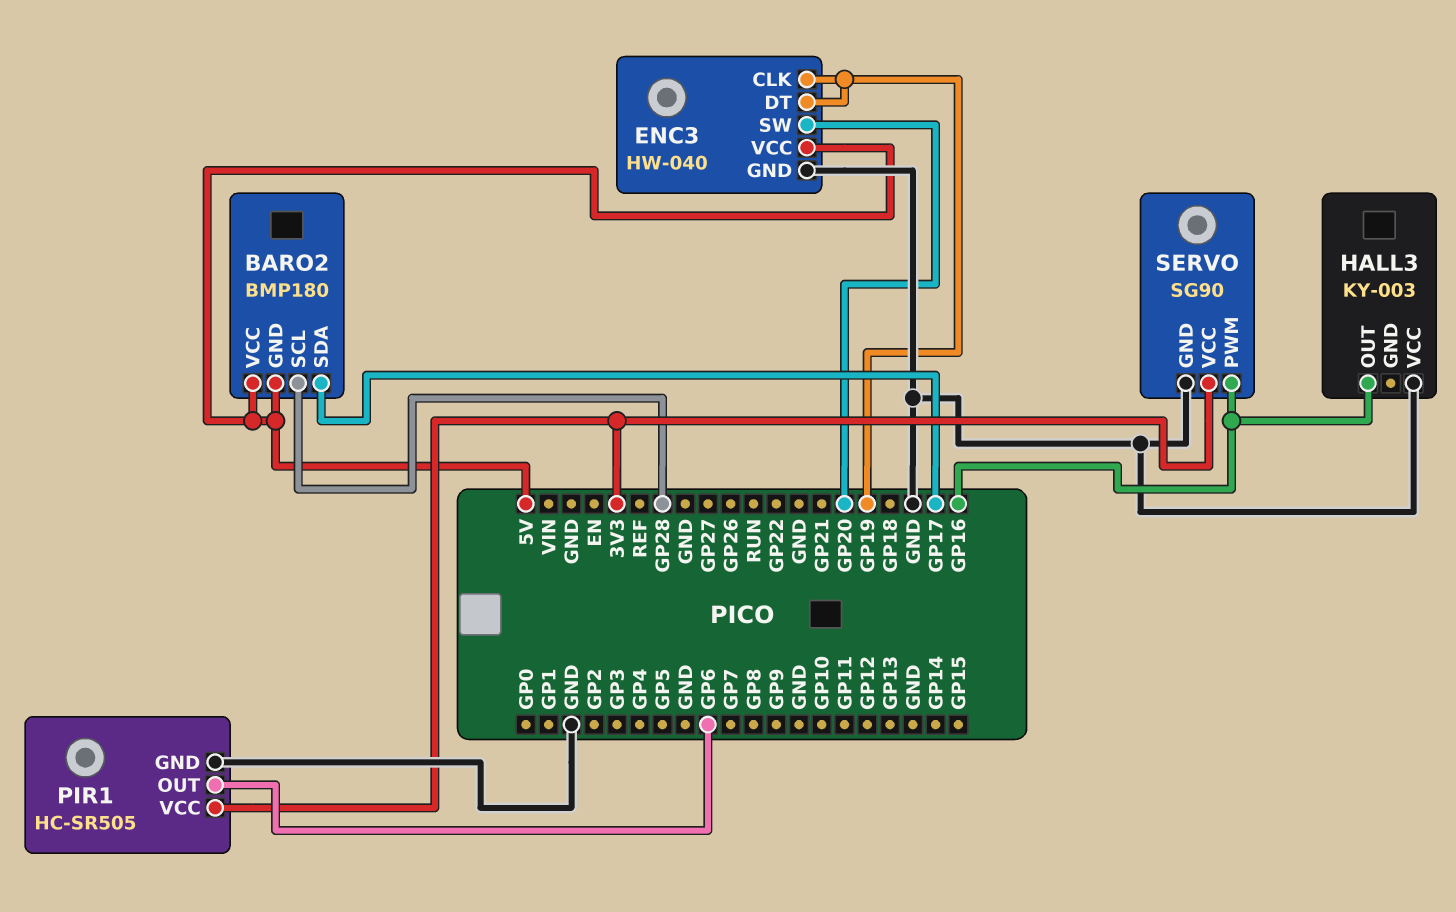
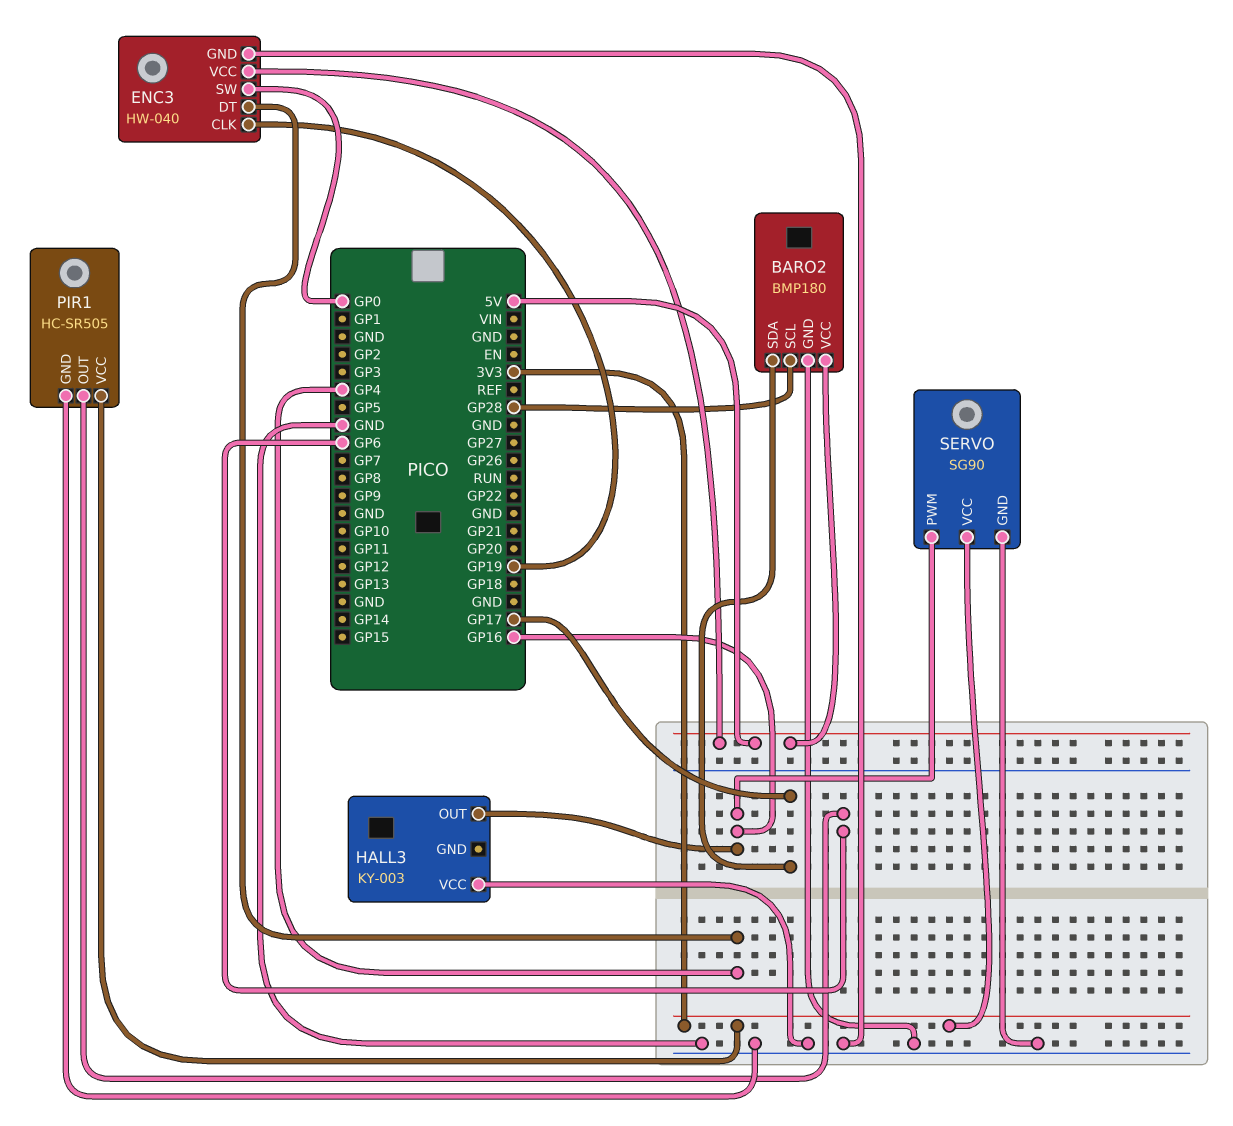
BARO2 pin GND: 5V -> GND
ENC3 pin DT: GP19 -> GP4
ENC3 pin SW: GP20 -> GP0

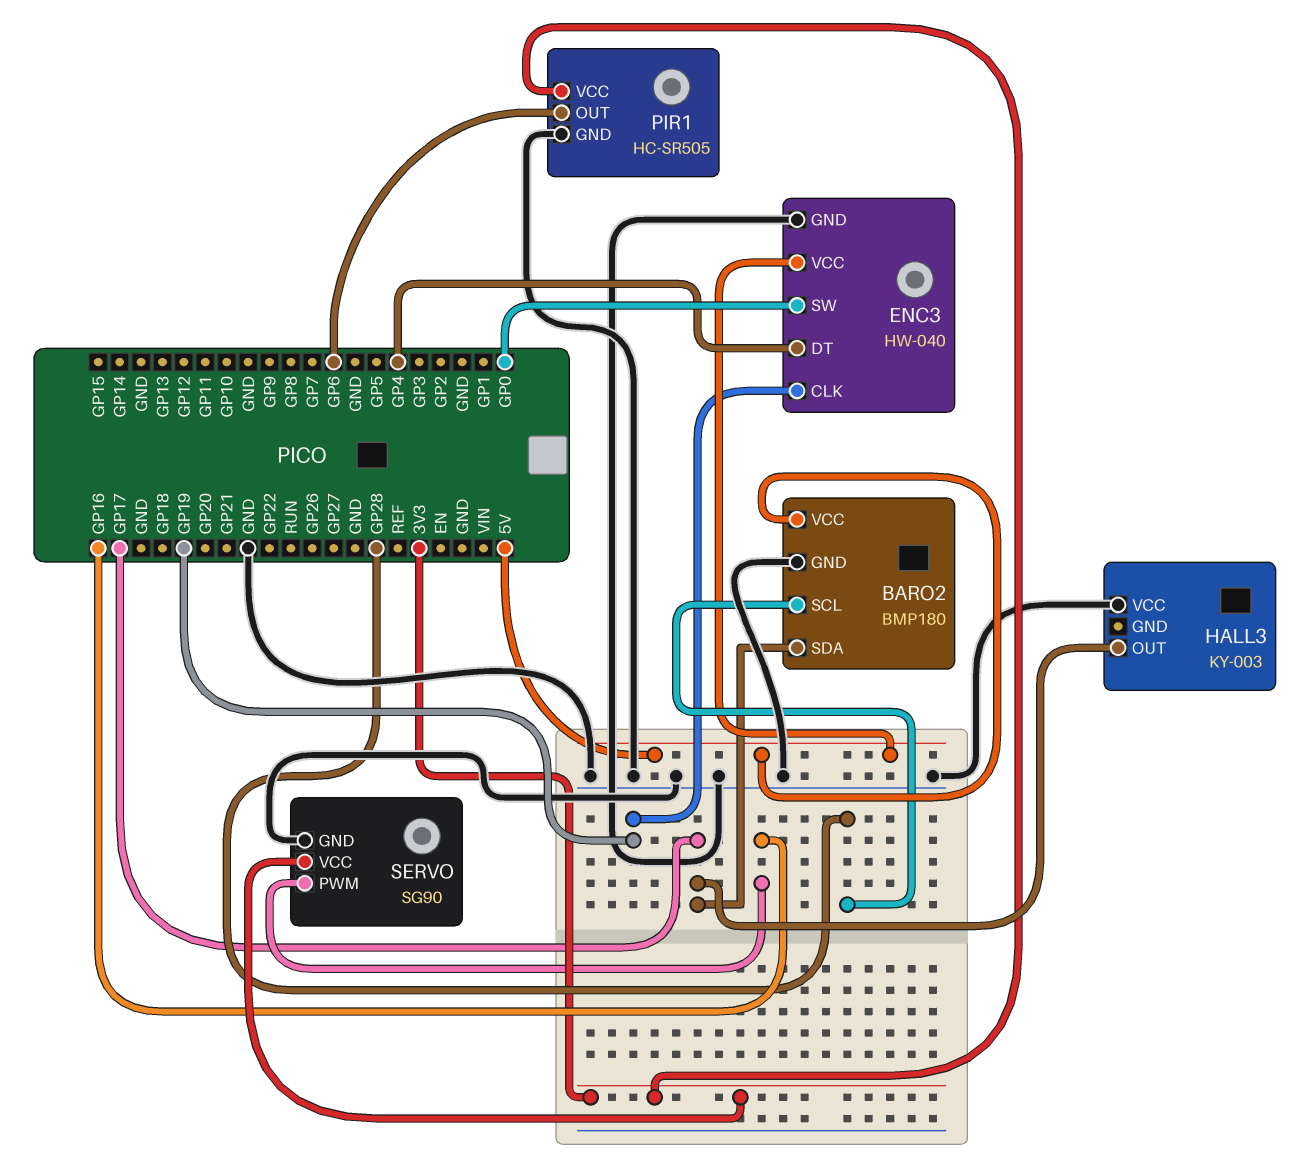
HALL3 pin OUT: GP16 -> GP17

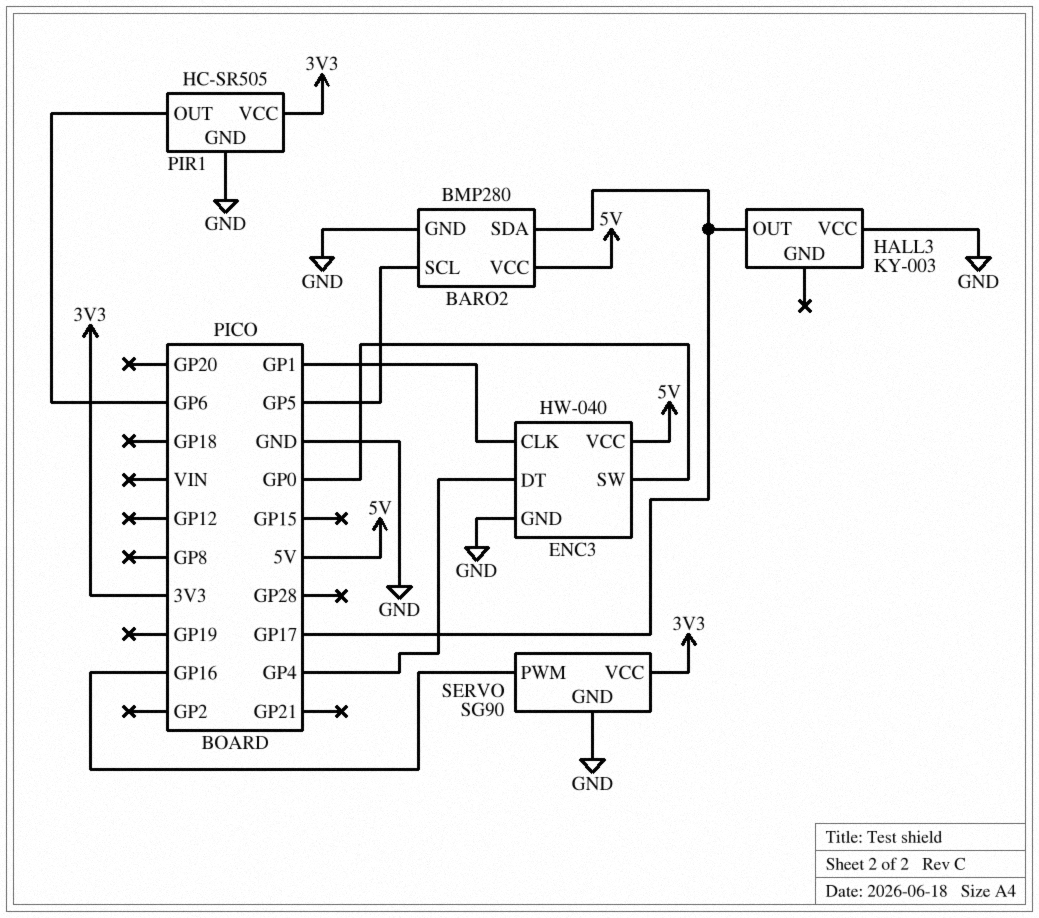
BARO2: BMP180 -> BMP280
BARO2 pin SCL: GP28 -> GP5
ENC3 pin CLK: GP19 -> GP1

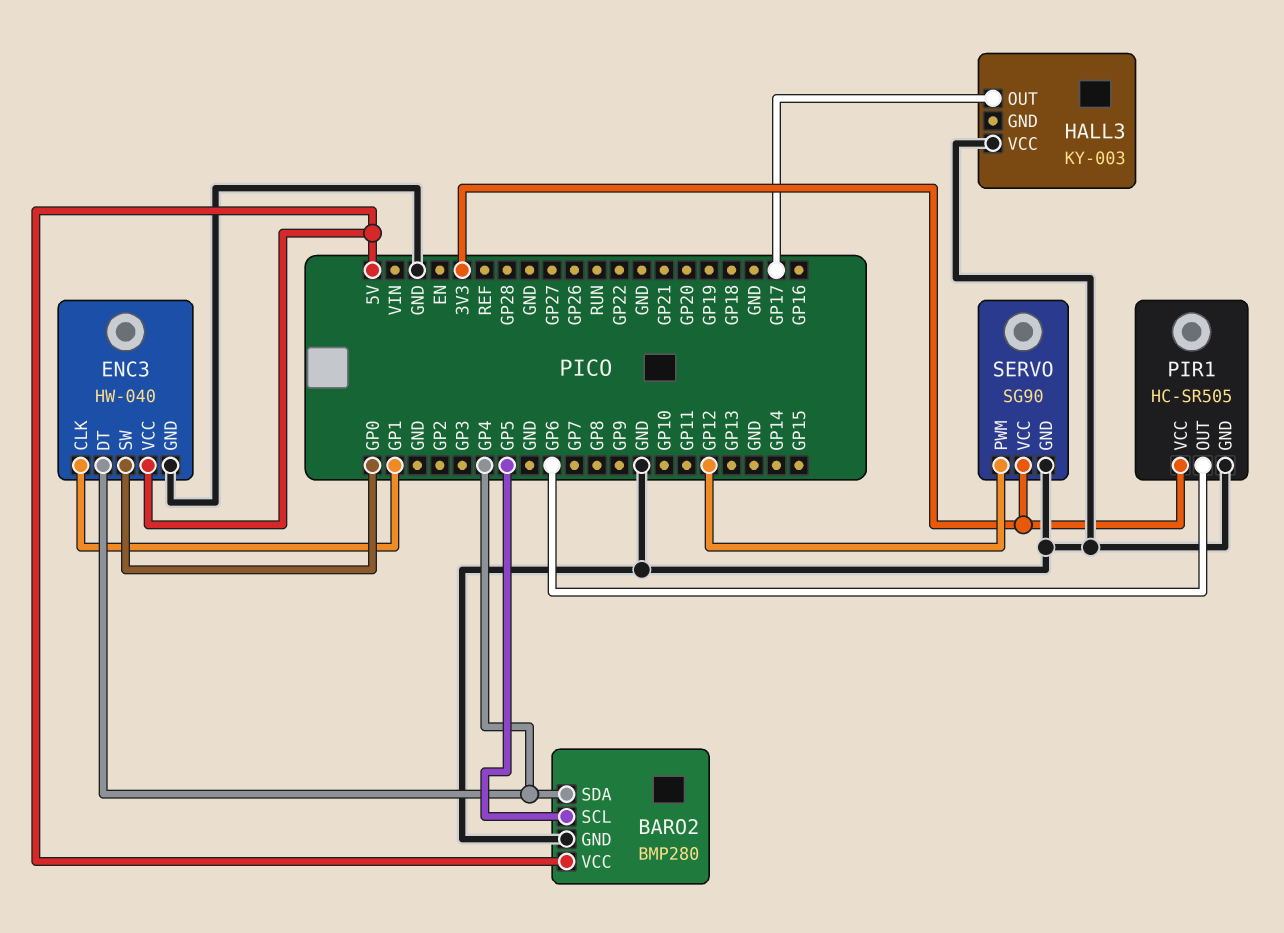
BARO2 pin SDA: GP17 -> GP4
SERVO pin PWM: GP16 -> GP12

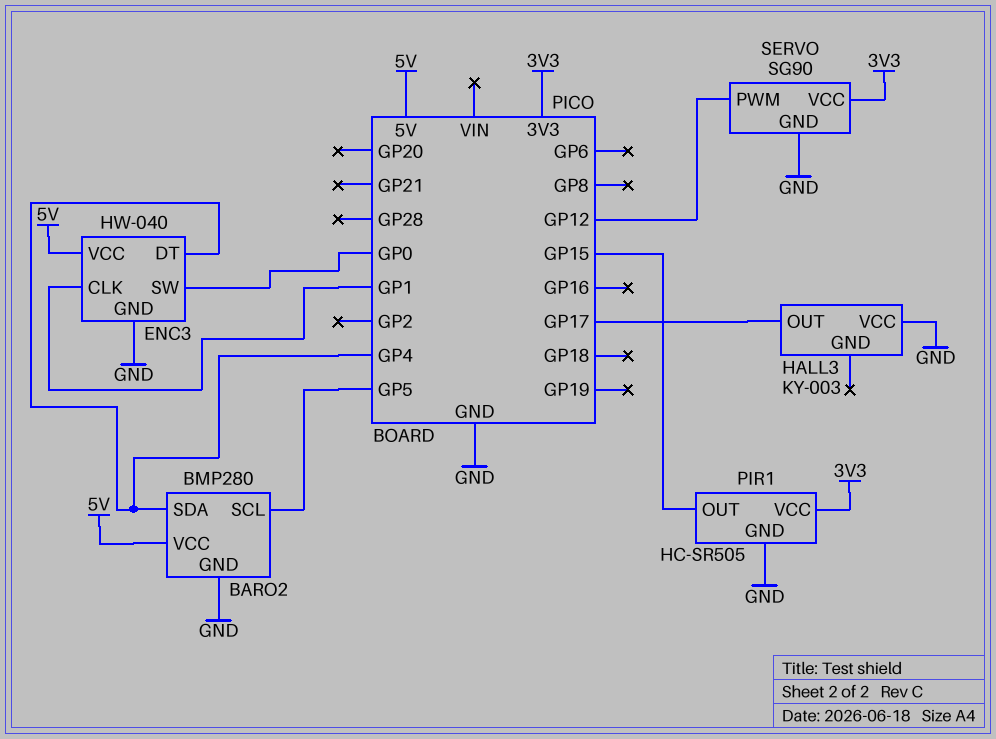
PIR1 pin OUT: GP6 -> GP15

